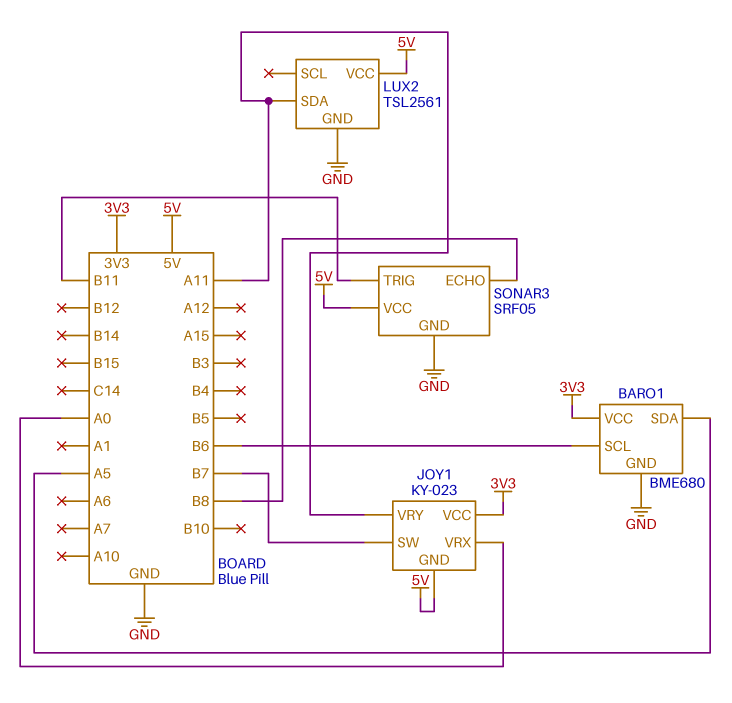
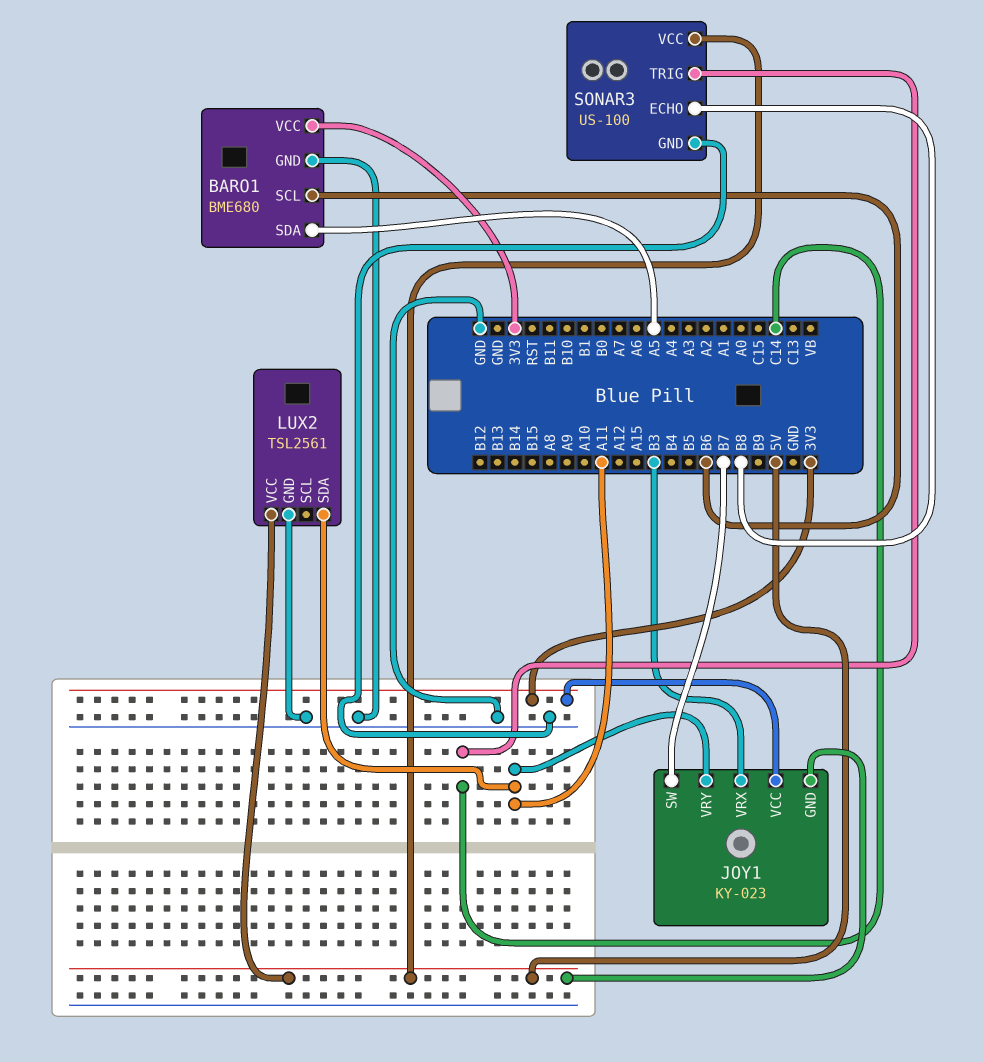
JOY1 pin VRX: A0 -> B3
SONAR3: SRF05 -> US-100
SONAR3 pin TRIG: B11 -> C14

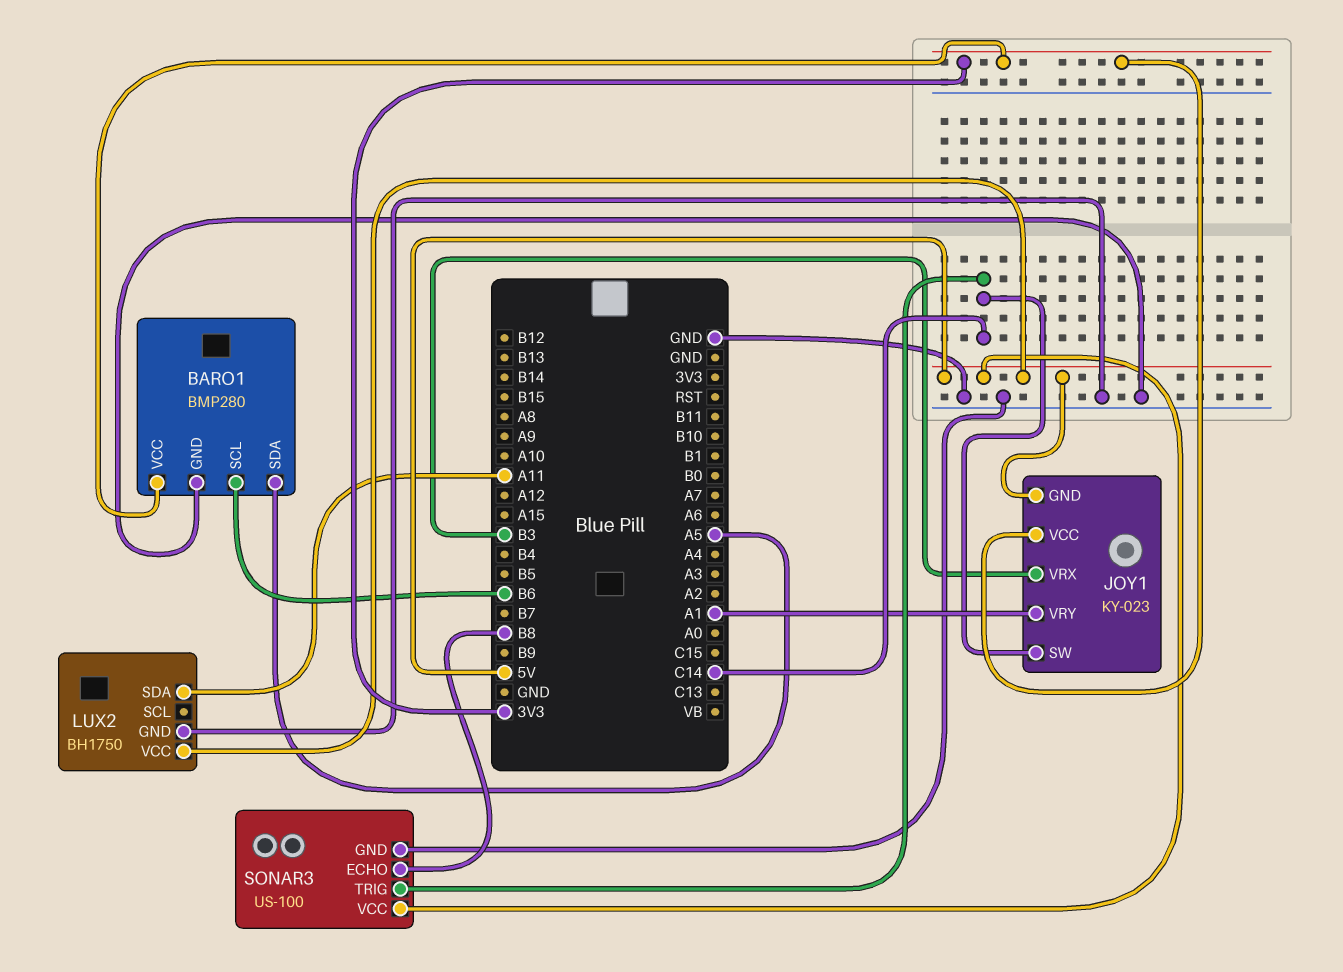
BARO1: BME680 -> BMP280
JOY1 pin SW: B7 -> C14
JOY1 pin VRY: A11 -> A1
LUX2: TSL2561 -> BH1750

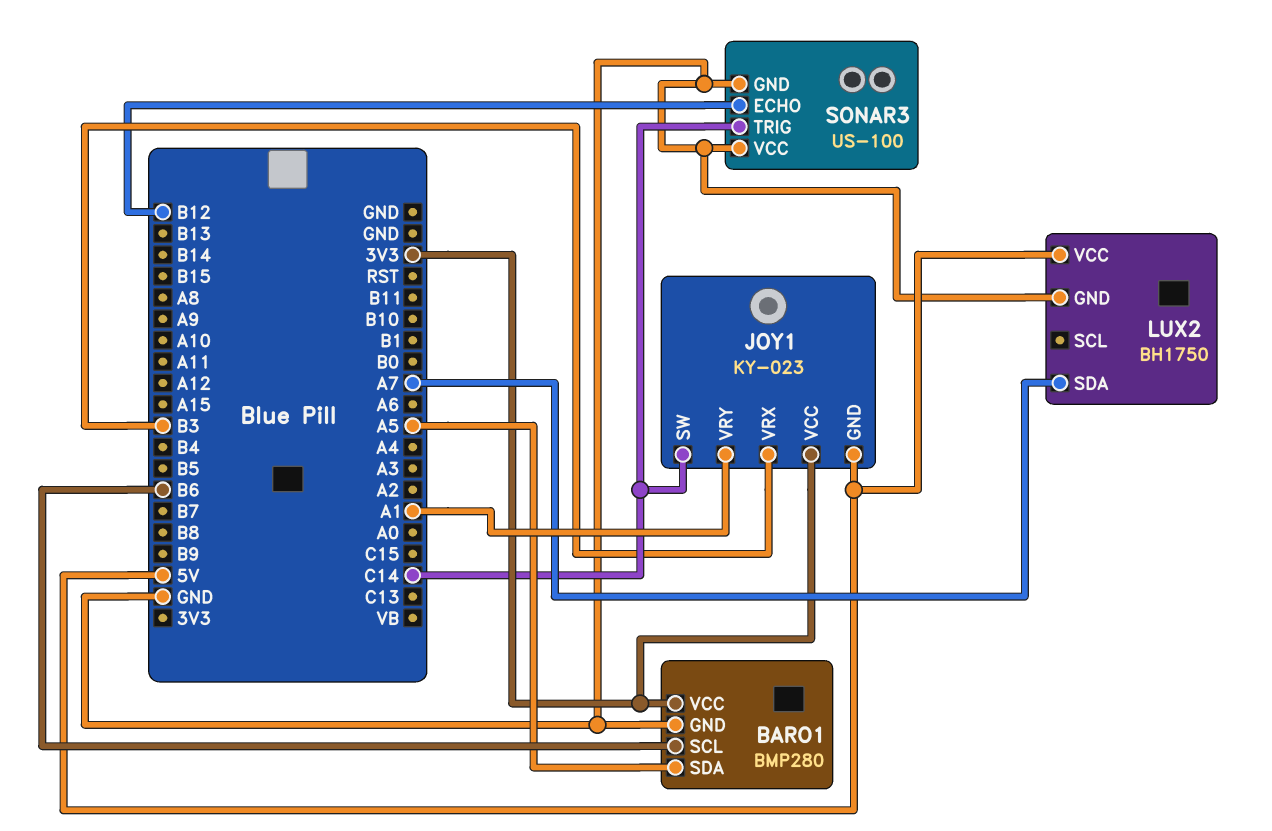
LUX2 pin SDA: A11 -> A7
SONAR3 pin ECHO: B8 -> B12
SONAR3 pin VCC: 5V -> GND

